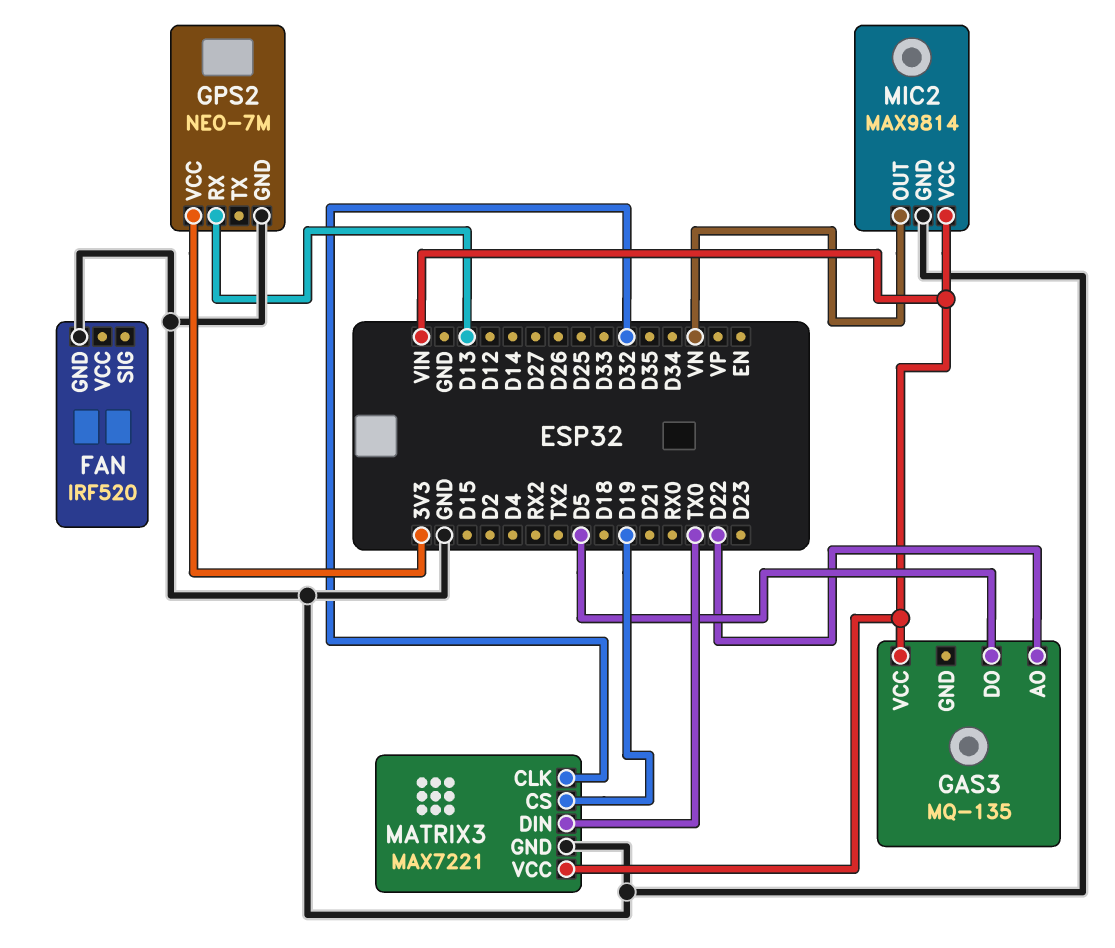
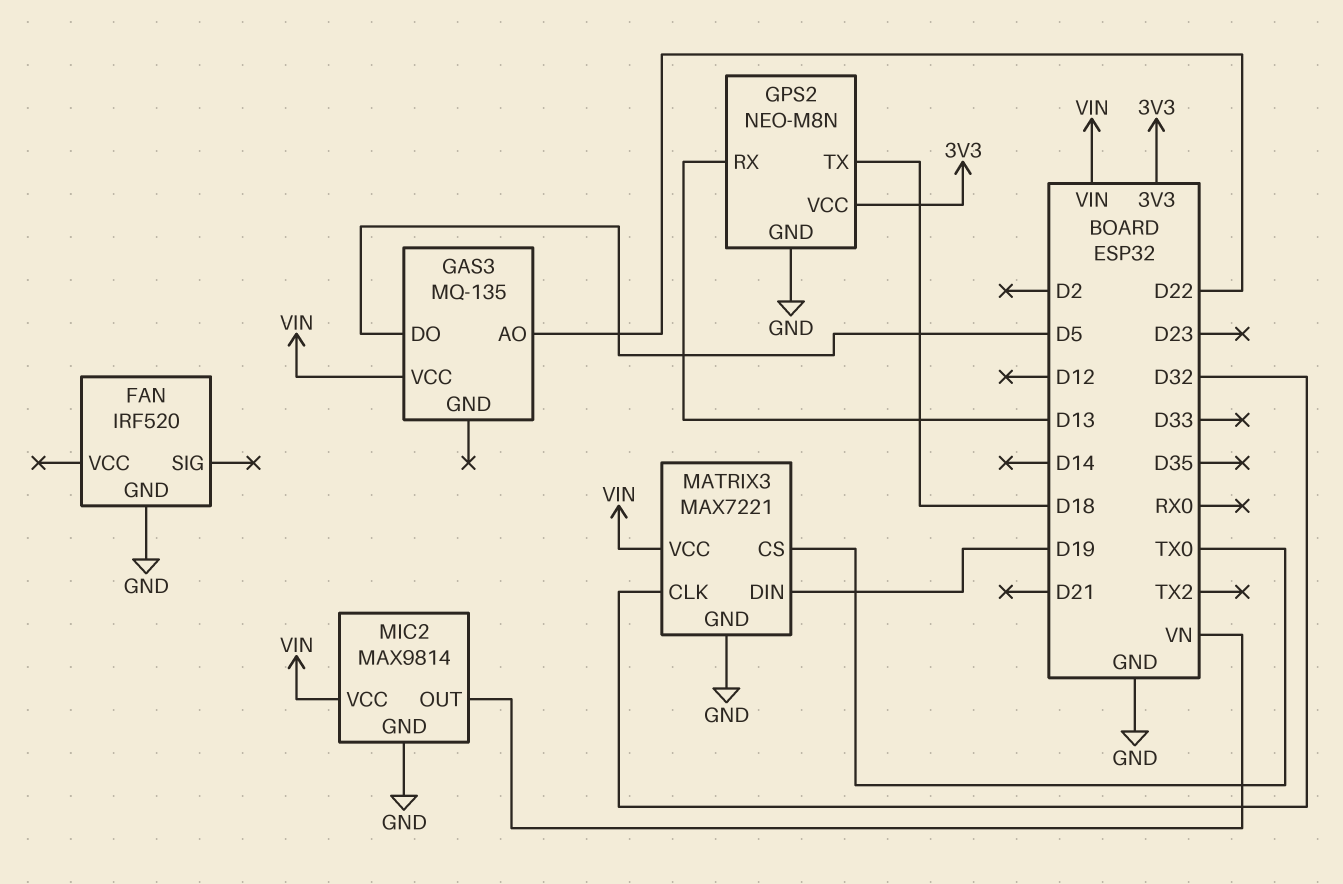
GPS2: NEO-7M -> NEO-M8N
GPS2 pin TX: none -> D18
MATRIX3 pin CS: D19 -> TX0
MATRIX3 pin DIN: TX0 -> D19

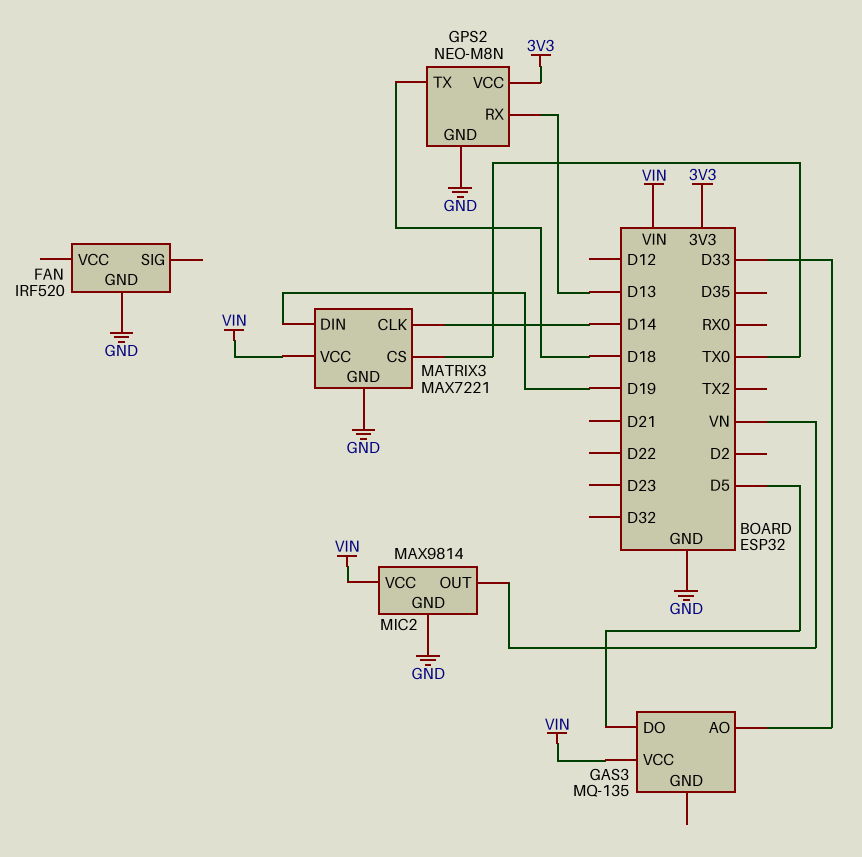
GAS3 pin AO: D22 -> D33
MATRIX3 pin CLK: D32 -> D14

